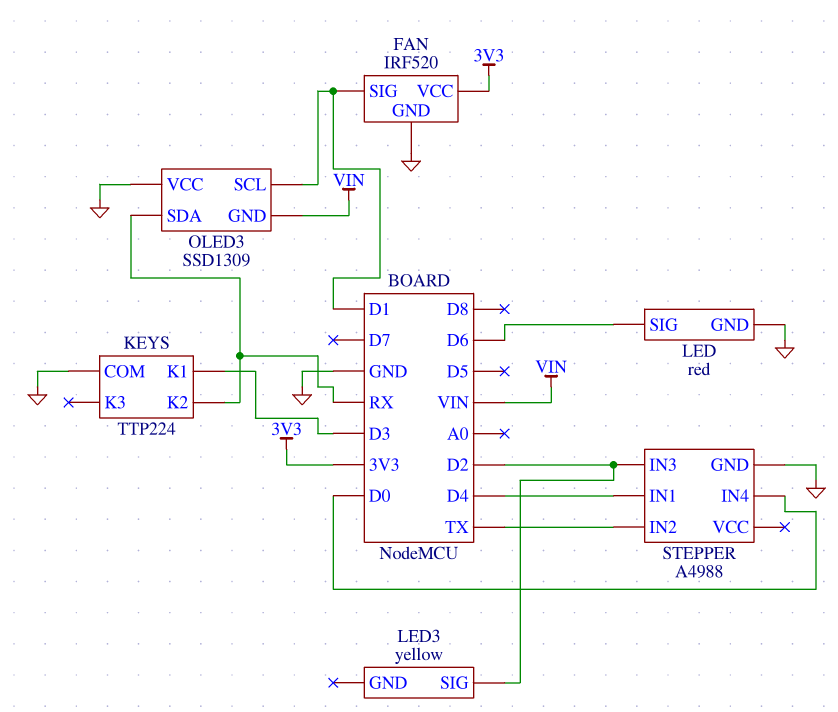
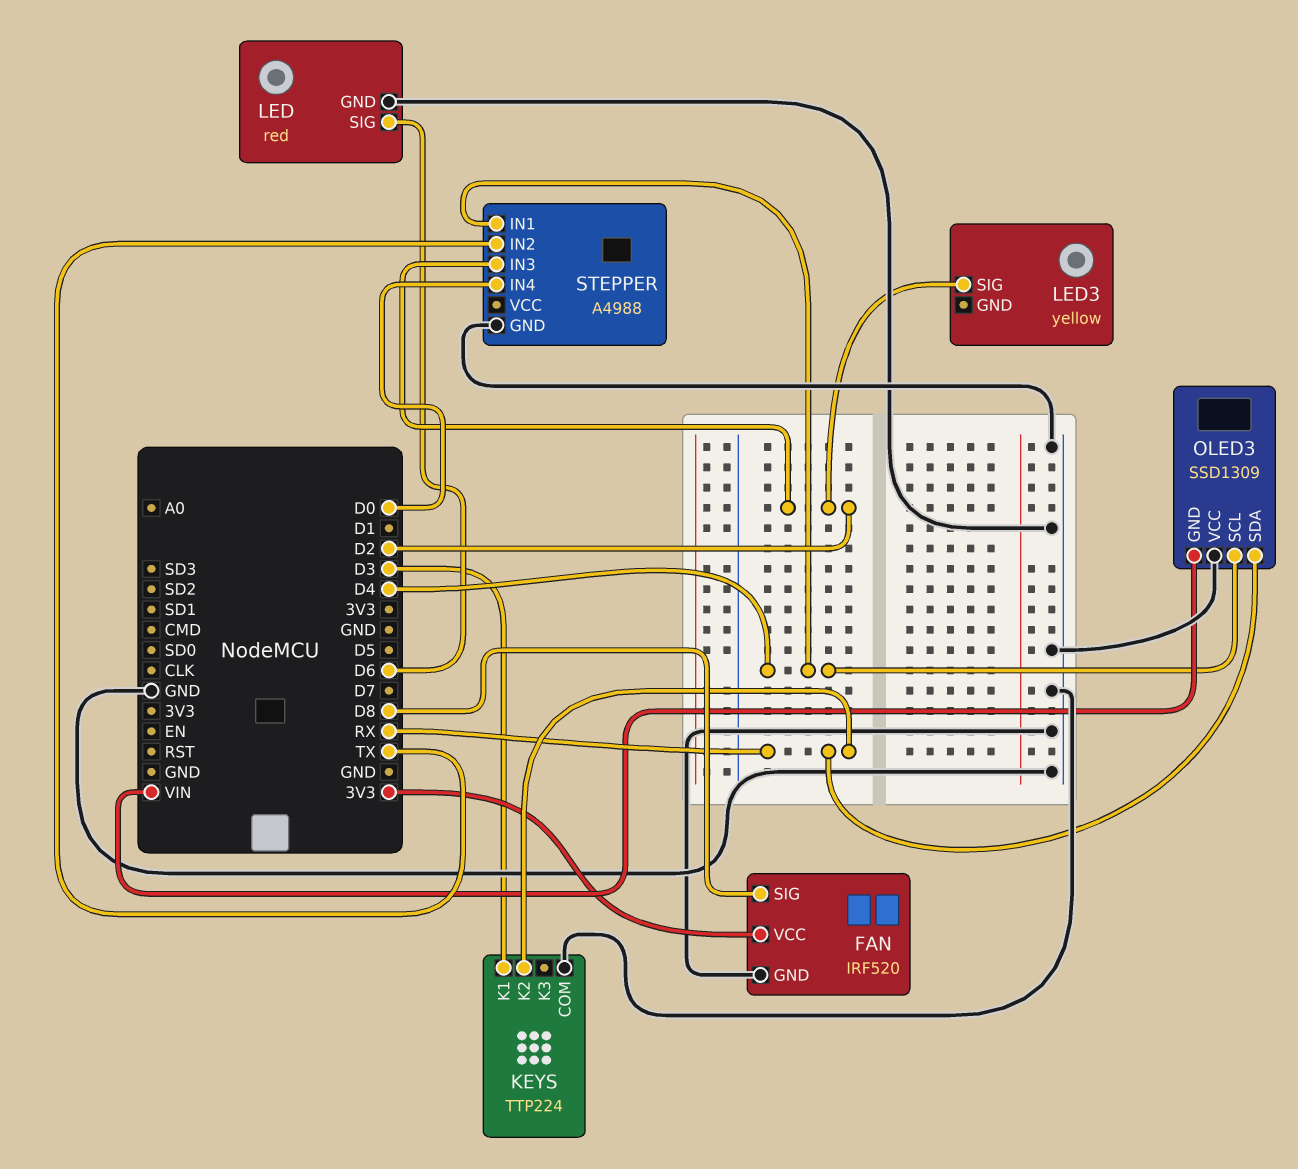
FAN pin SIG: D1 -> D8
OLED3 pin SCL: D1 -> D4

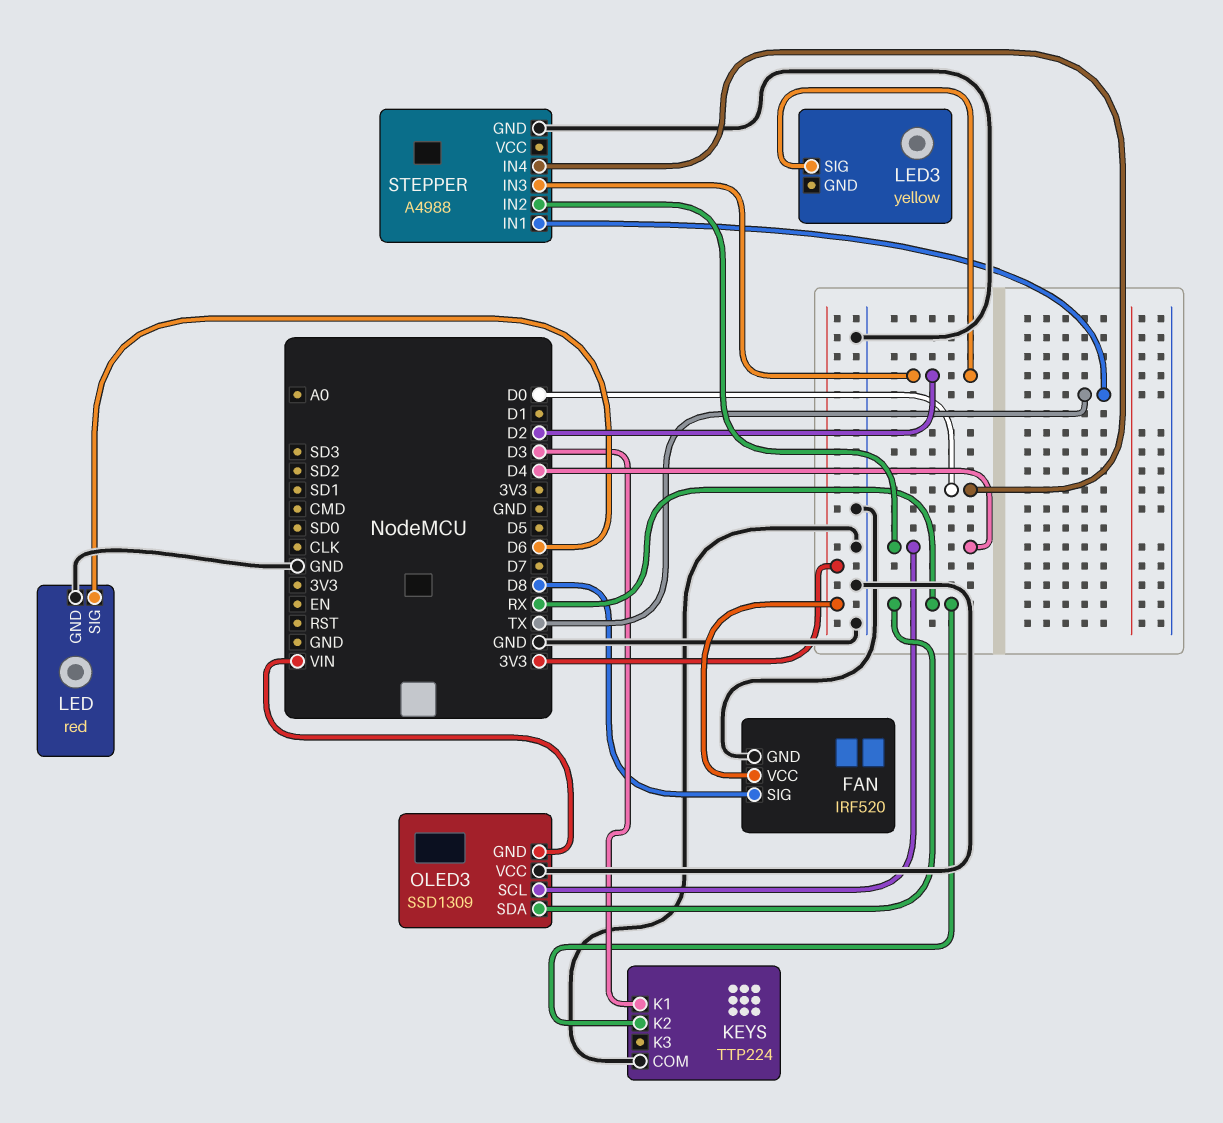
STEPPER pin IN1: D4 -> TX
STEPPER pin IN2: TX -> D4

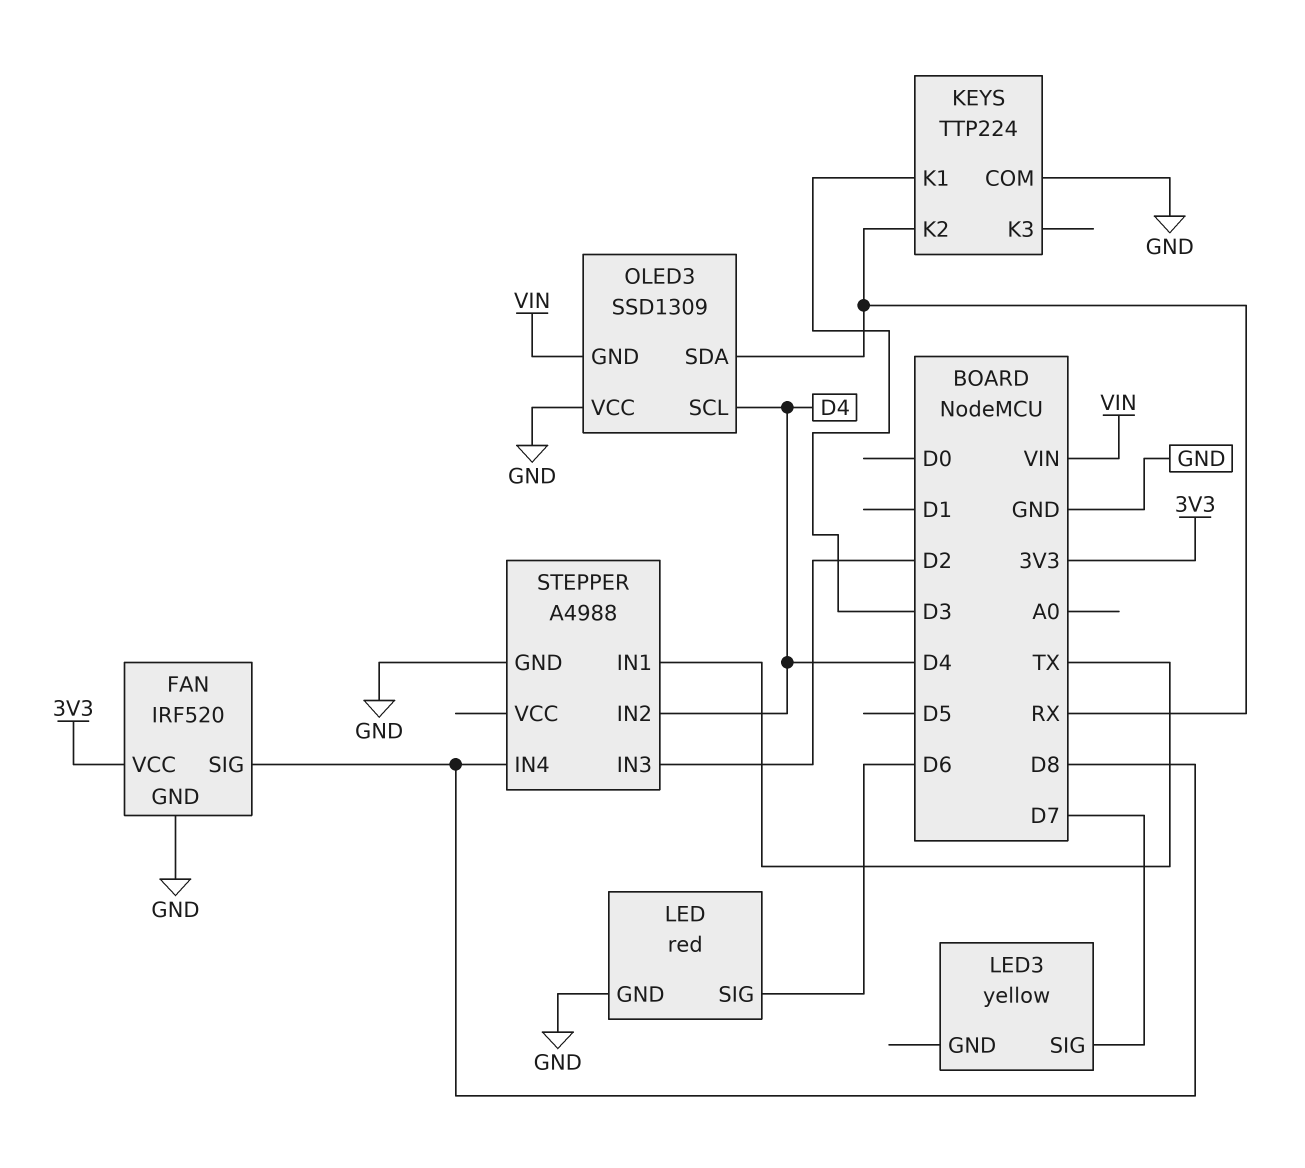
LED3 pin SIG: D2 -> D7
STEPPER pin IN4: D0 -> D8

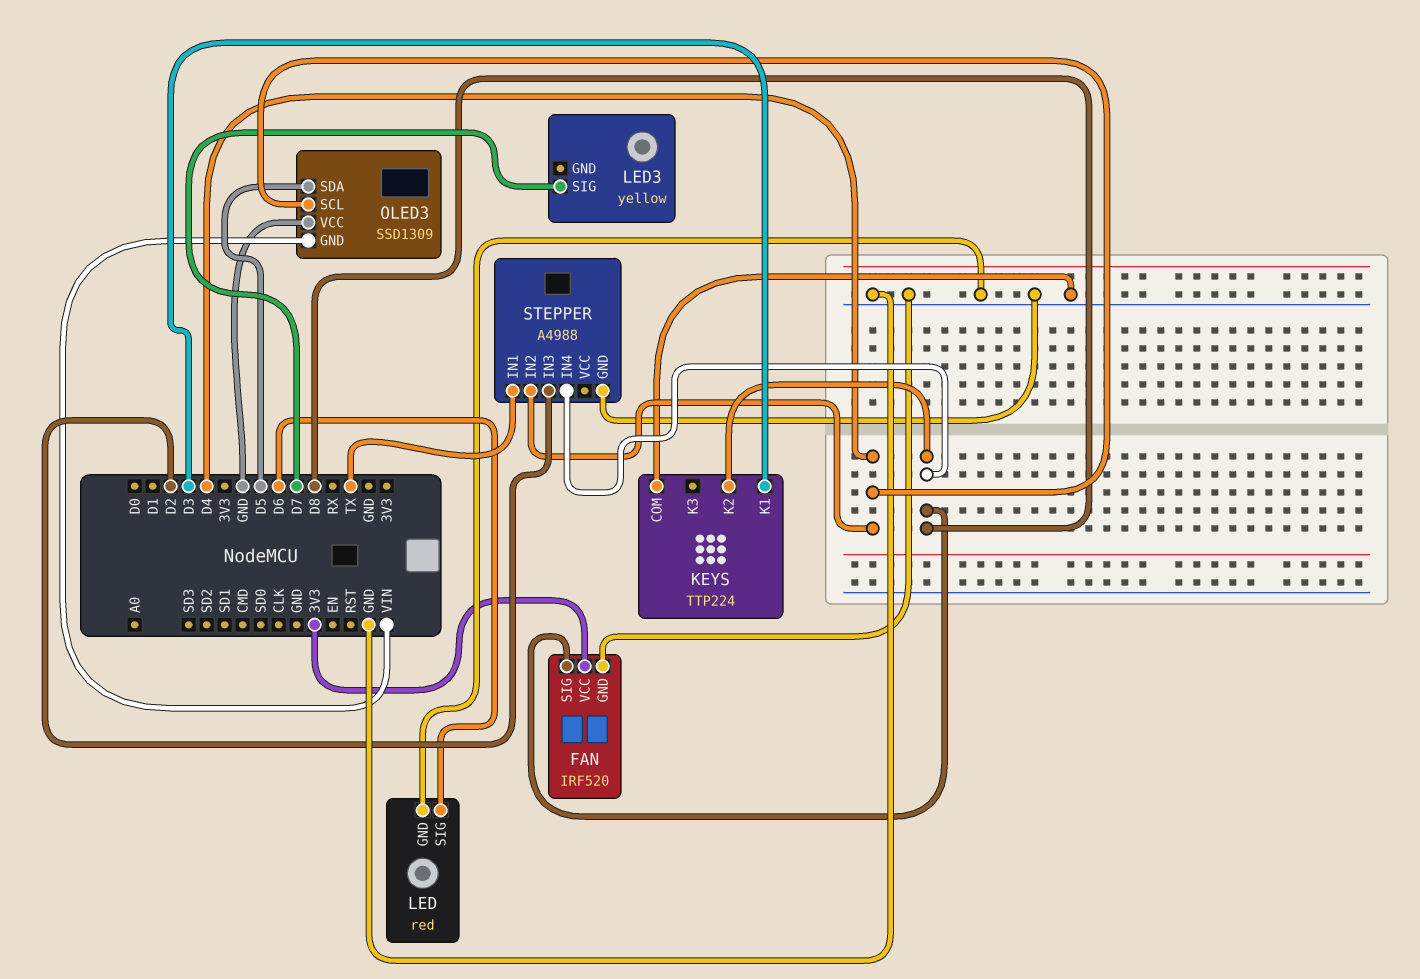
KEYS pin K2: RX -> D8
OLED3 pin SDA: RX -> D5

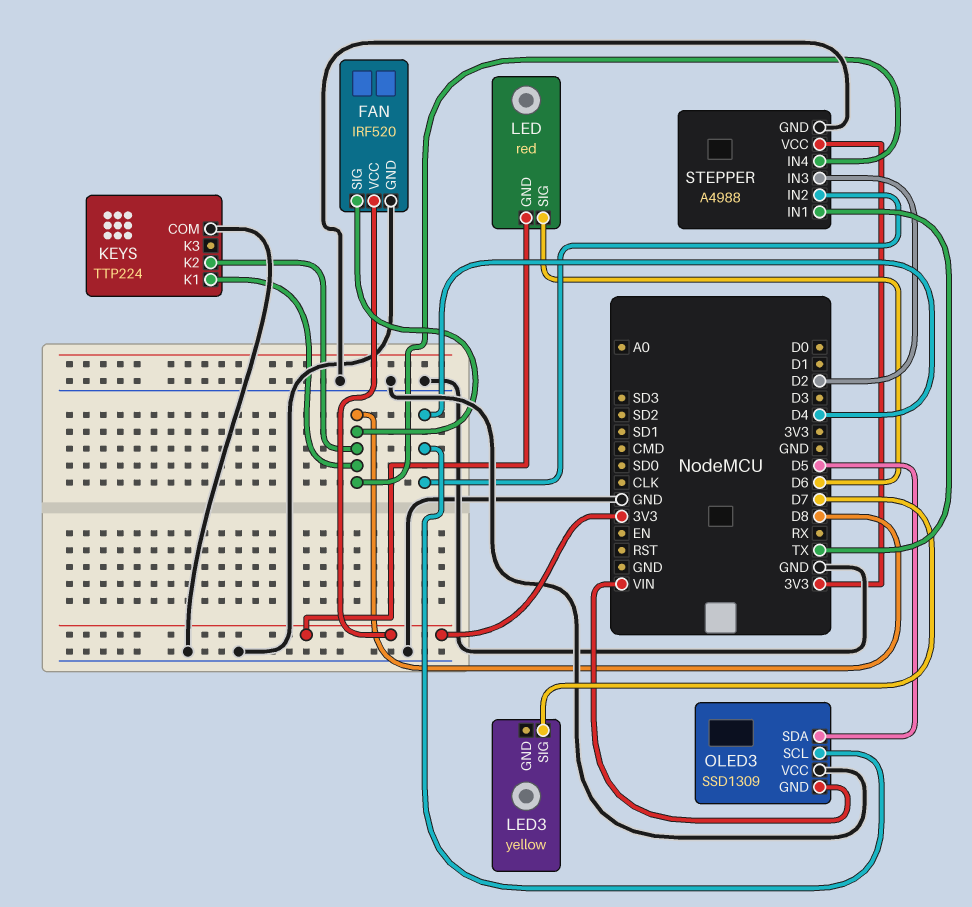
KEYS pin K1: D3 -> D8
LED pin GND: GND -> 3V3
STEPPER pin VCC: none -> 3V3

